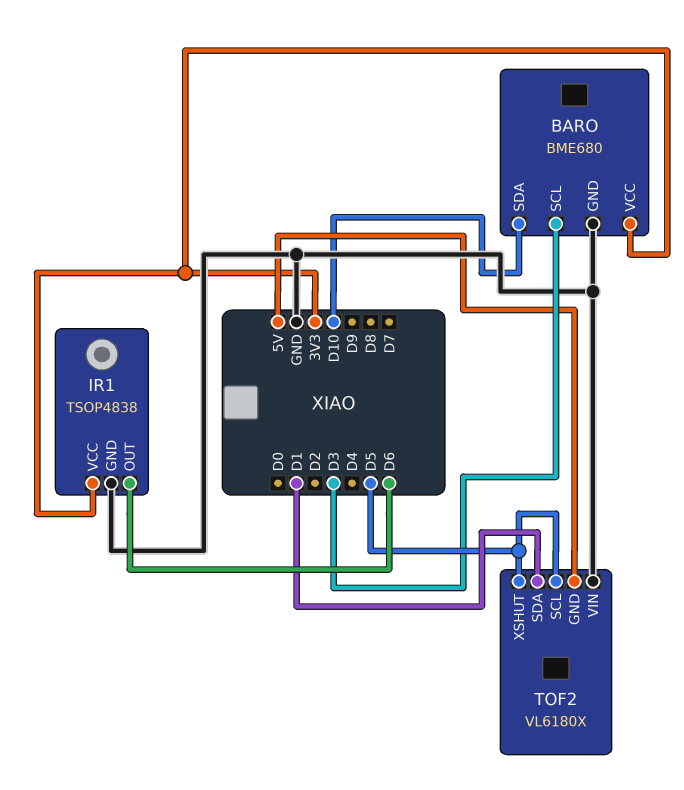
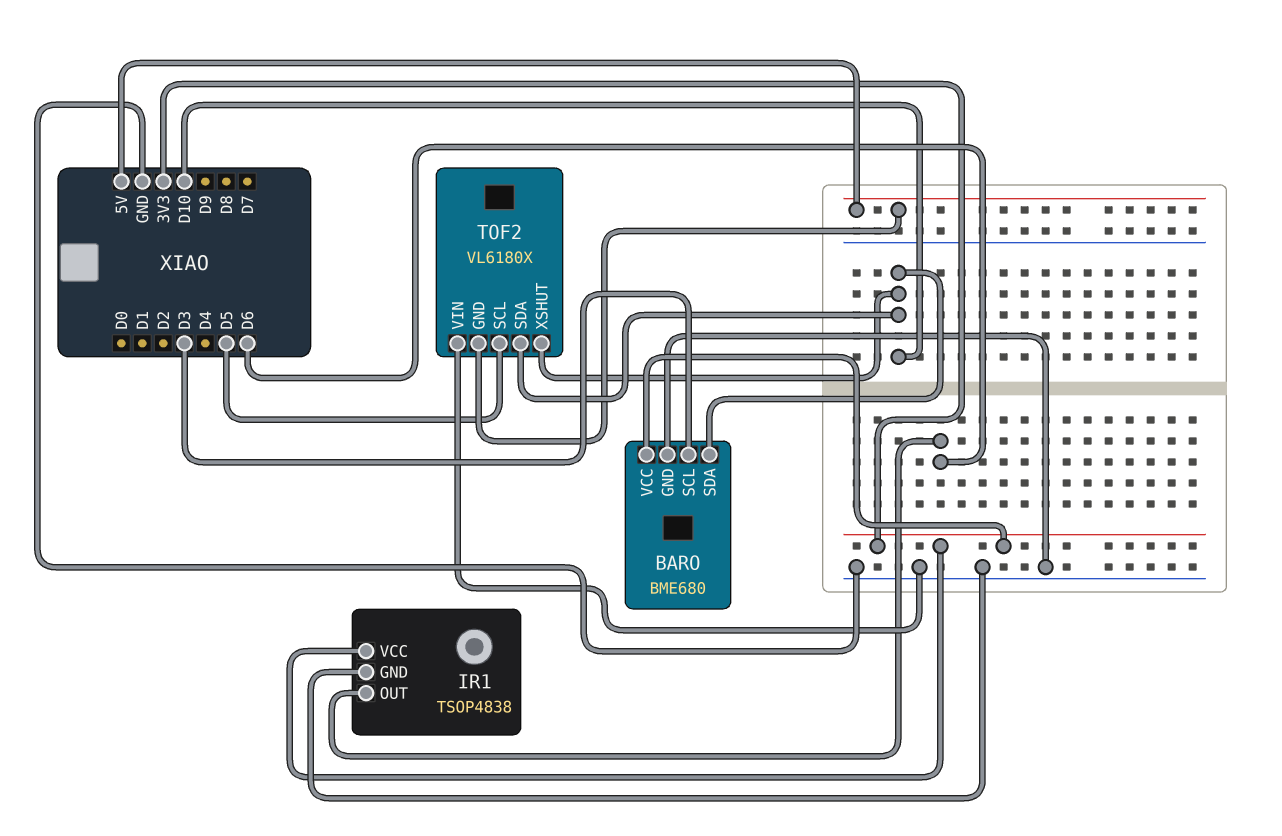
TOF2 pin SDA: D1 -> D10
TOF2 pin XSHUT: D5 -> D10

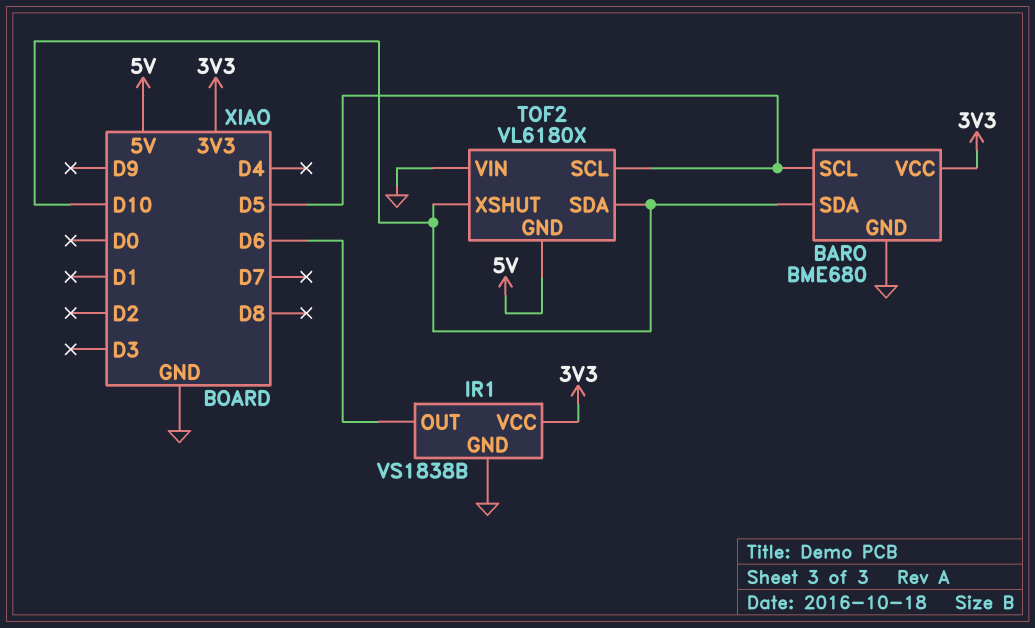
BARO pin SCL: D3 -> D5
IR1: TSOP4838 -> VS1838B

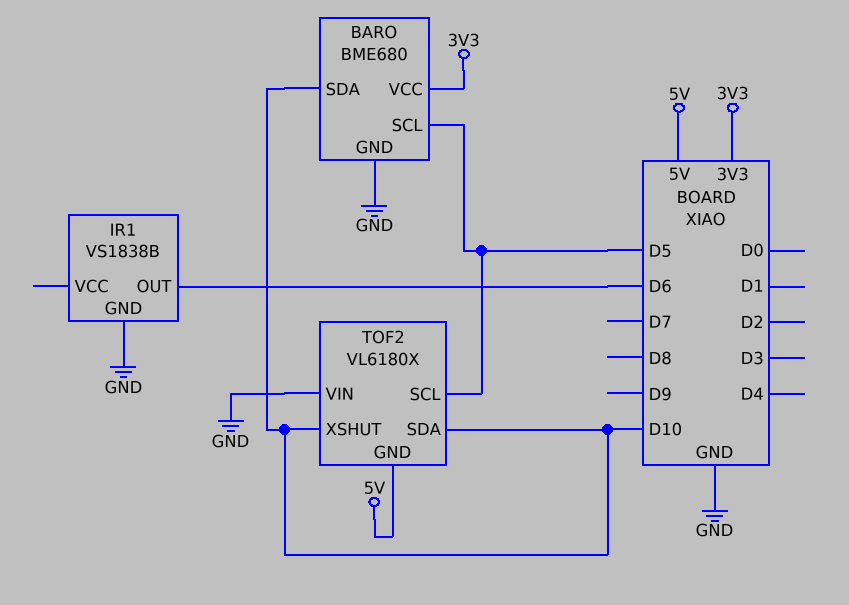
IR1 pin VCC: 3V3 -> none

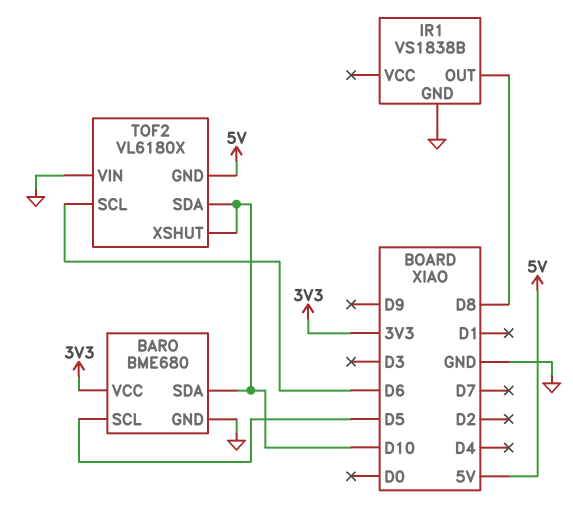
IR1 pin OUT: D6 -> D8
TOF2 pin SCL: D5 -> D6

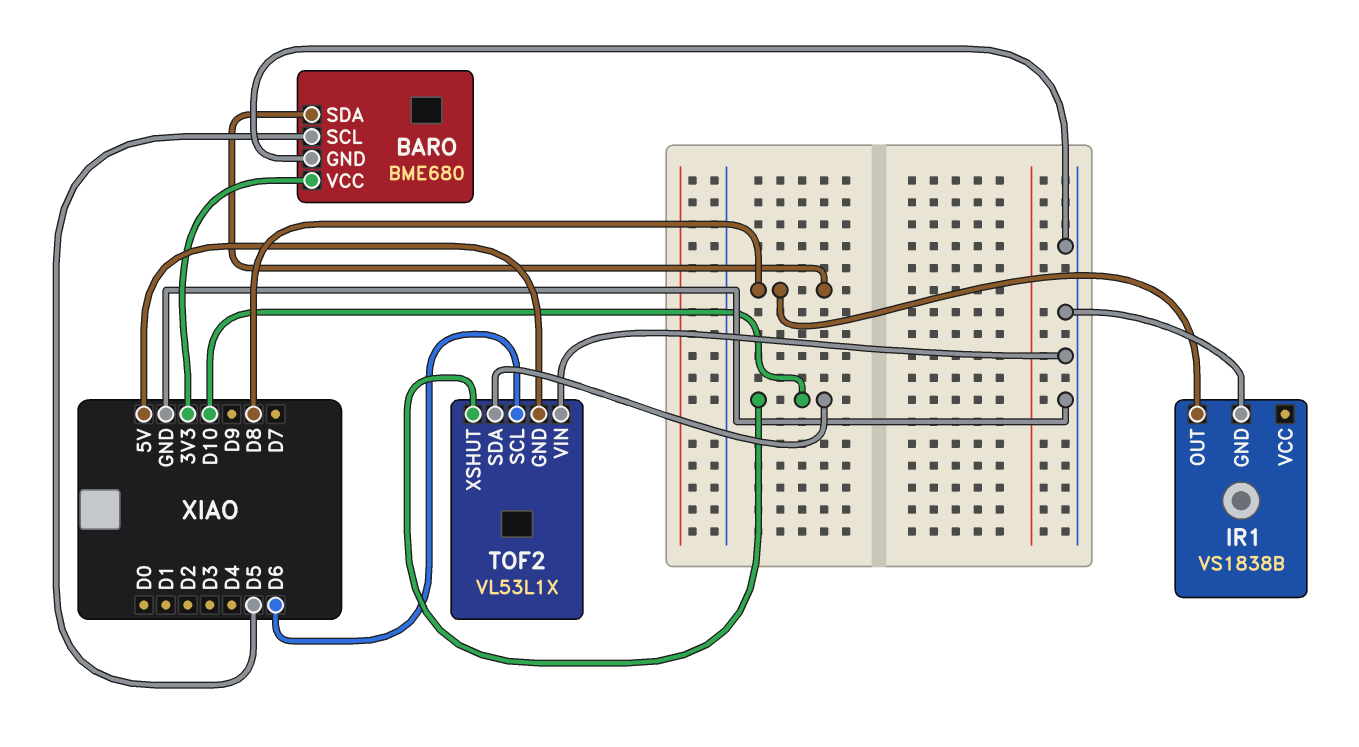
BARO pin SDA: D10 -> D8
TOF2: VL6180X -> VL53L1X

